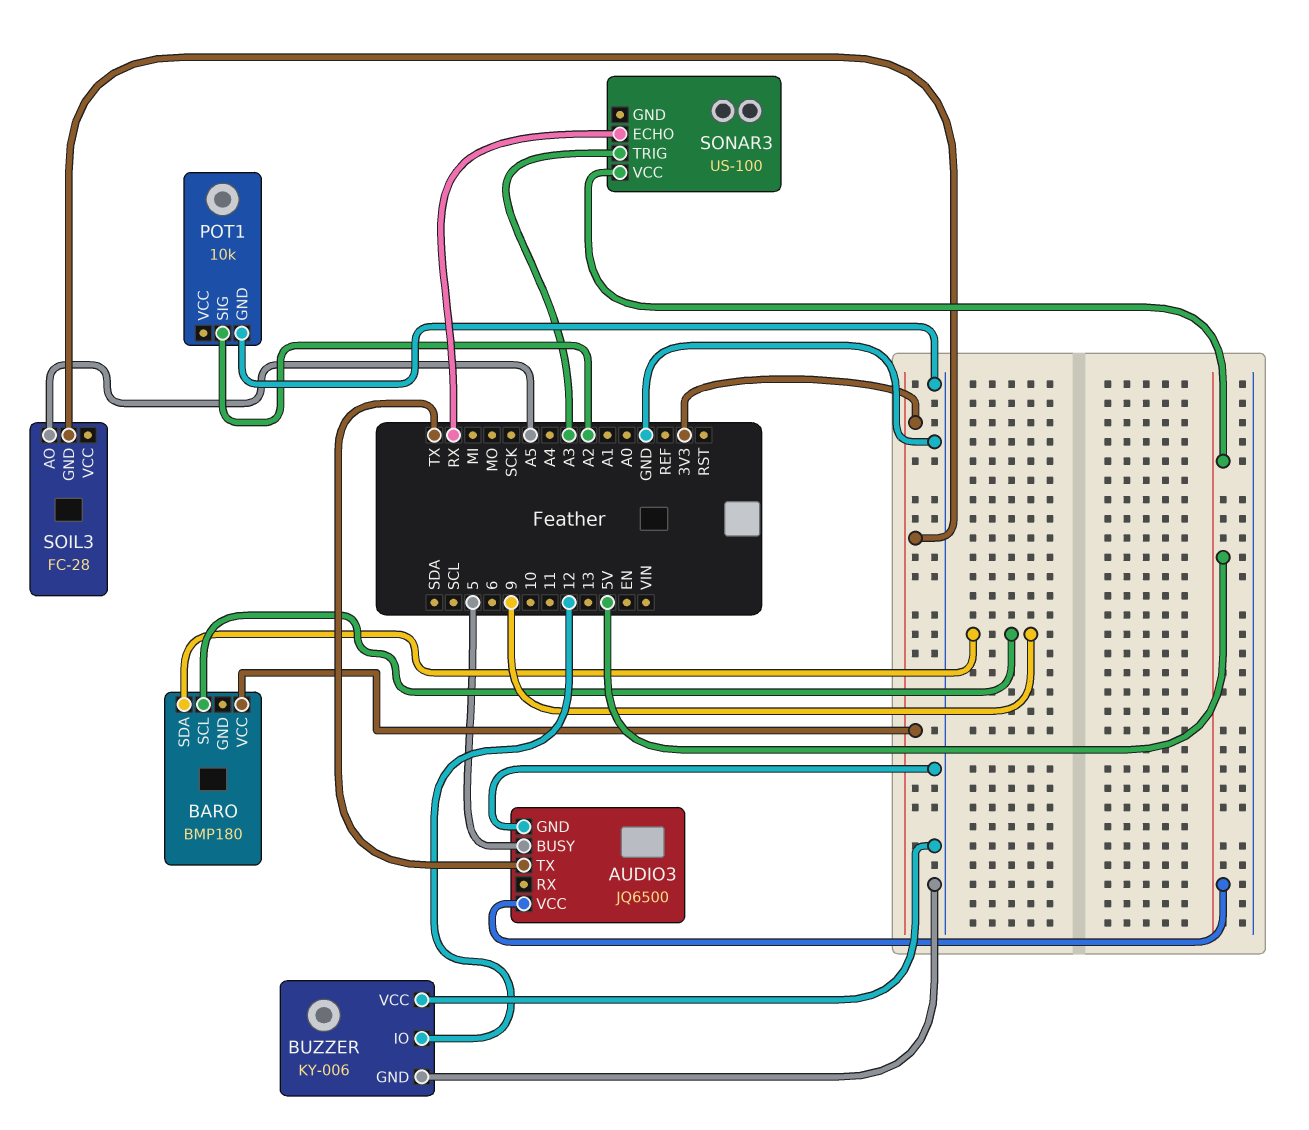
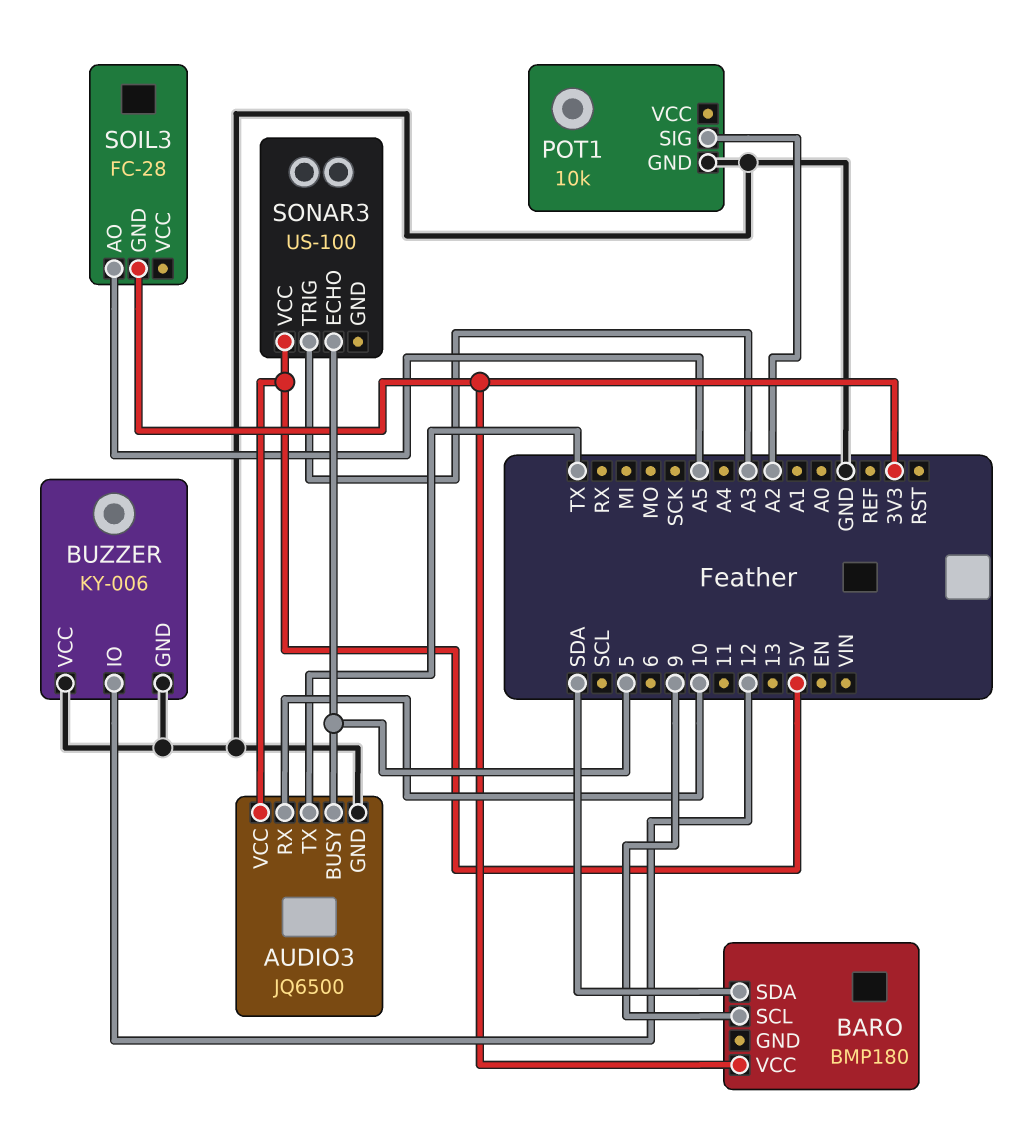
AUDIO3 pin RX: none -> 10
BARO pin SDA: 9 -> SDA
SONAR3 pin ECHO: RX -> 5

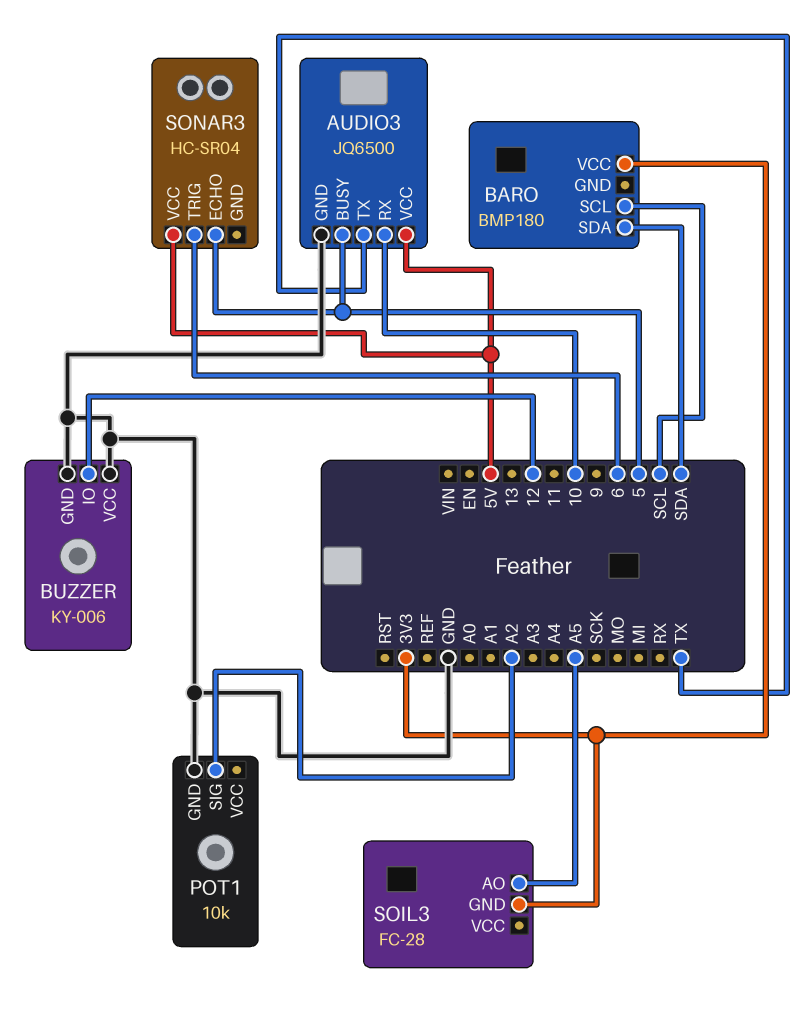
BARO pin SCL: 9 -> SCL
SONAR3: US-100 -> HC-SR04
SONAR3 pin TRIG: A3 -> 6

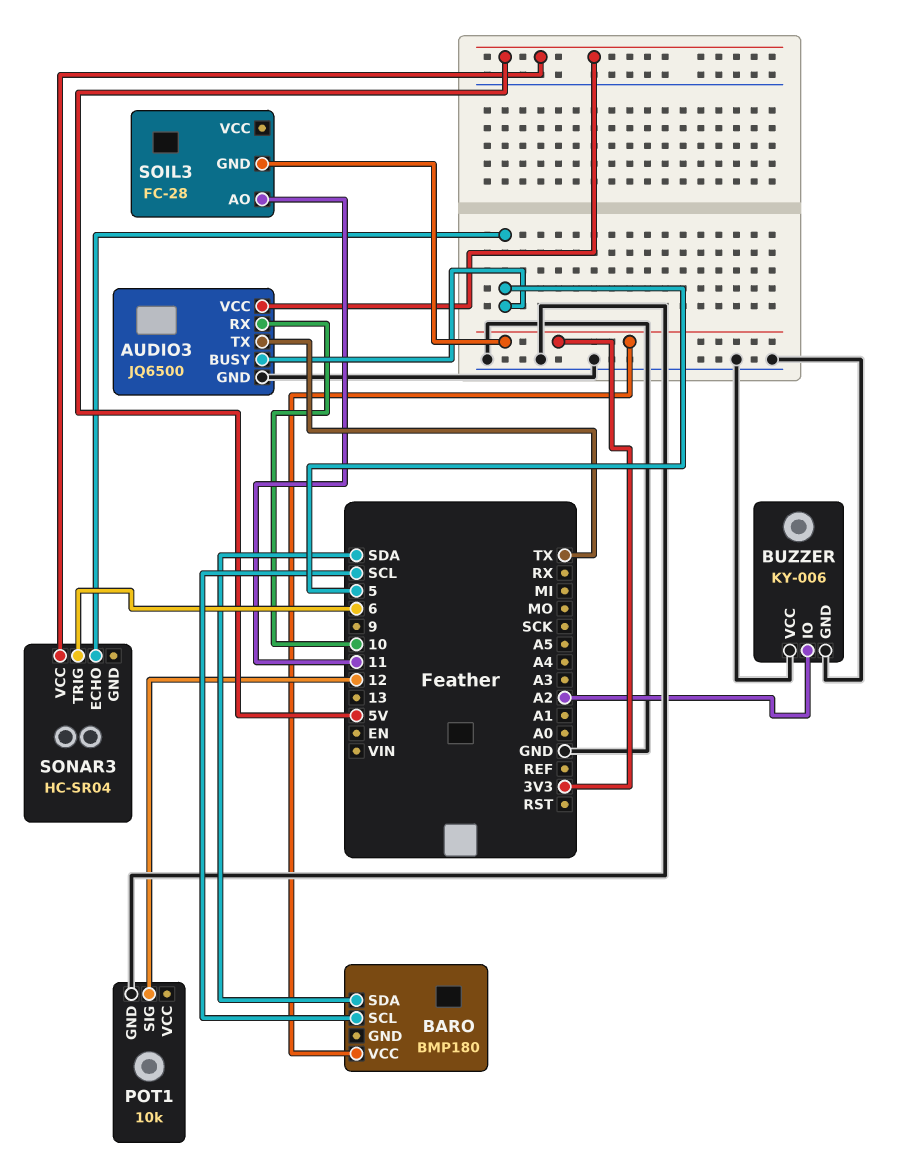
BUZZER pin IO: 12 -> A2
POT1 pin SIG: A2 -> 12
SOIL3 pin AO: A5 -> 11

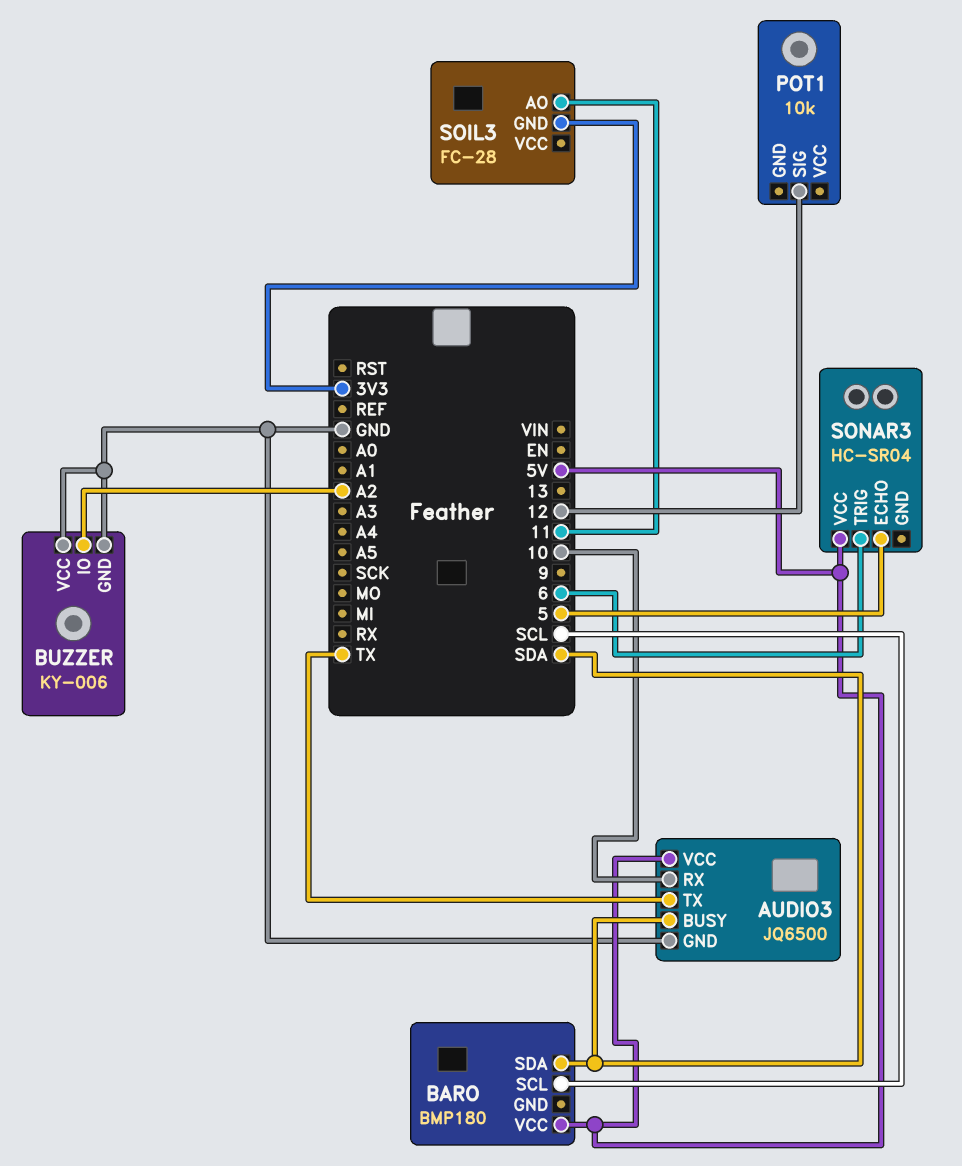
AUDIO3 pin BUSY: 5 -> SDA
BARO pin VCC: 3V3 -> 5V
POT1 pin GND: GND -> none

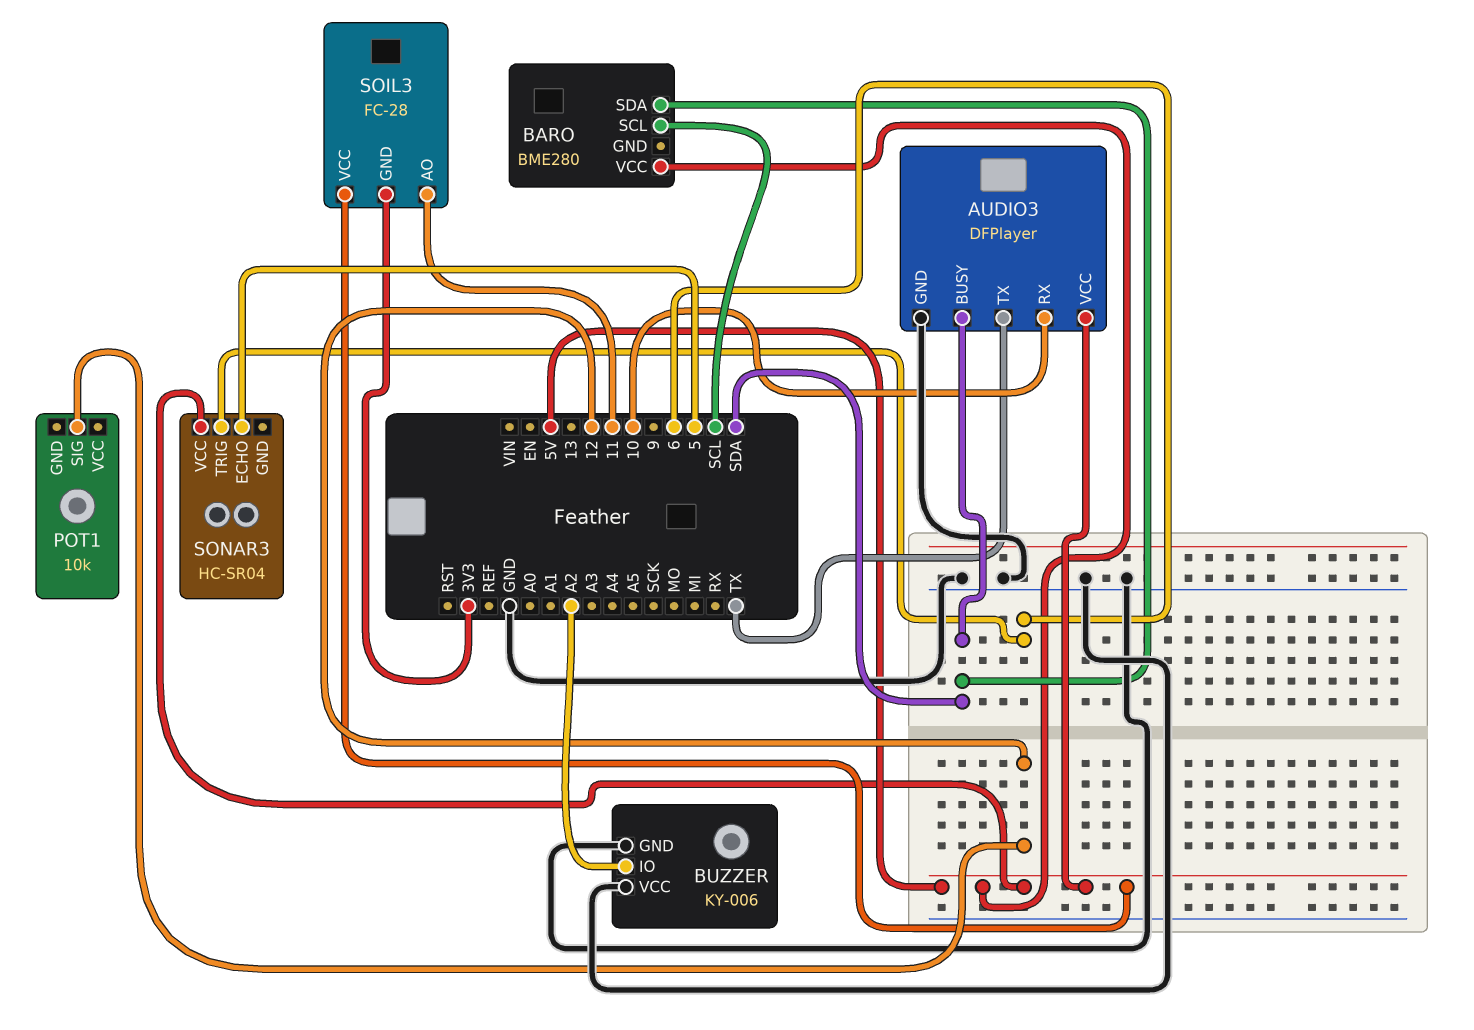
AUDIO3: JQ6500 -> DFPlayer
BARO: BMP180 -> BME280
SOIL3 pin VCC: none -> 5V

